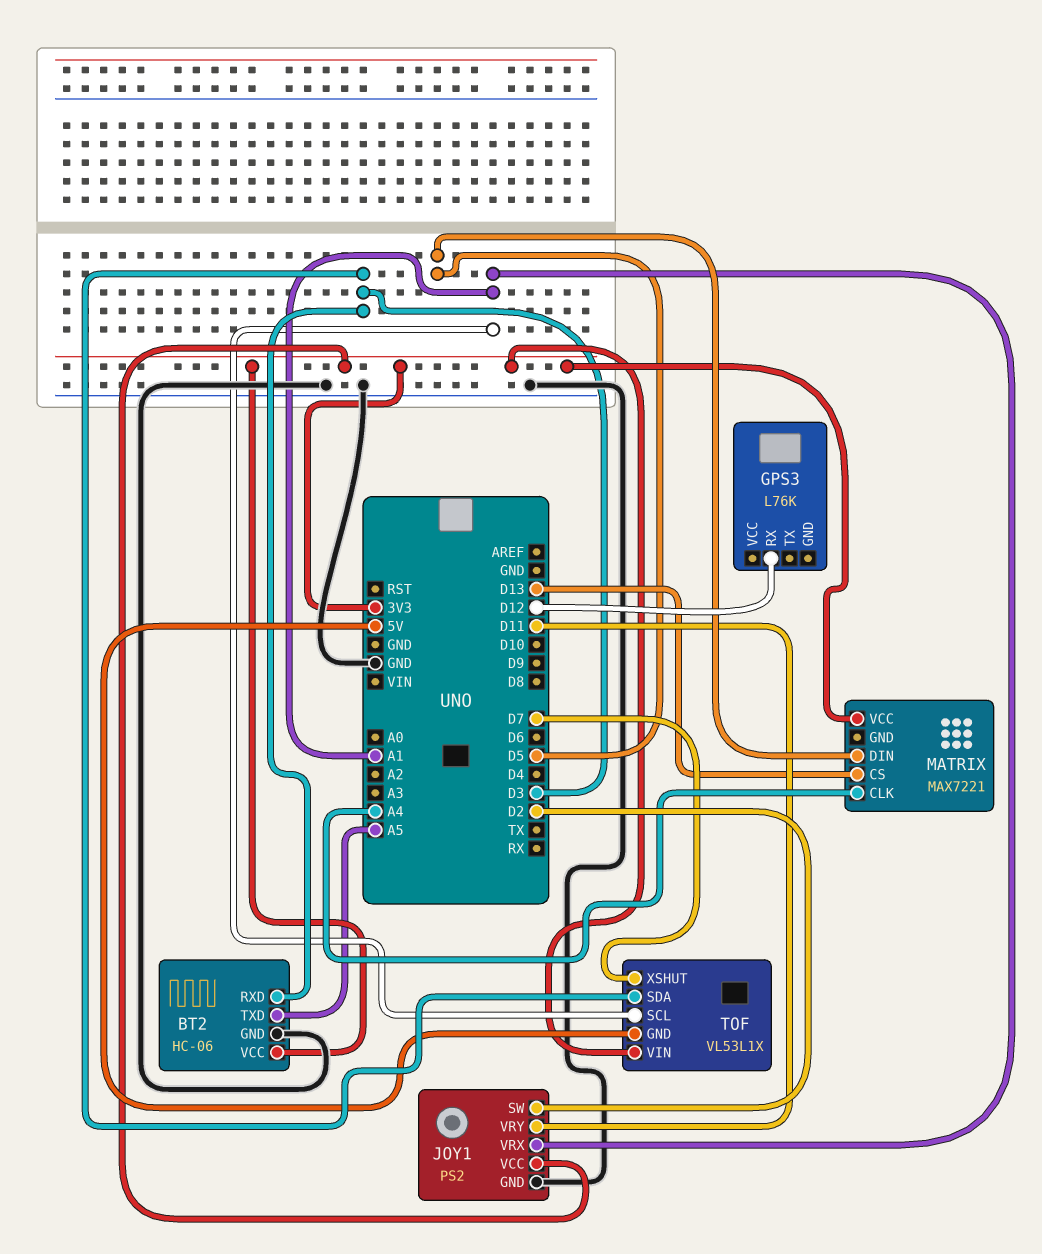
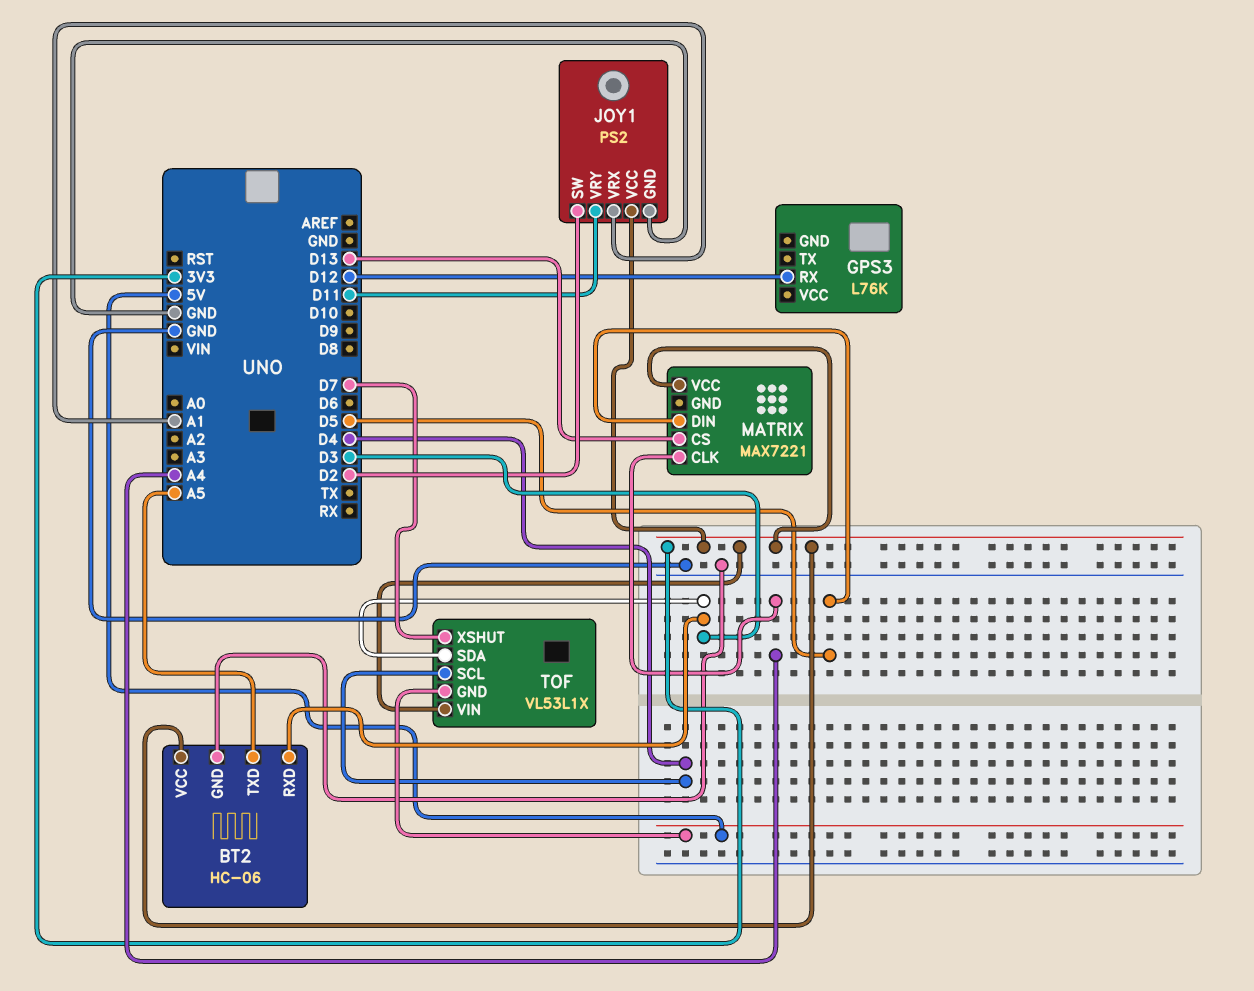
TOF pin SCL: A1 -> D4

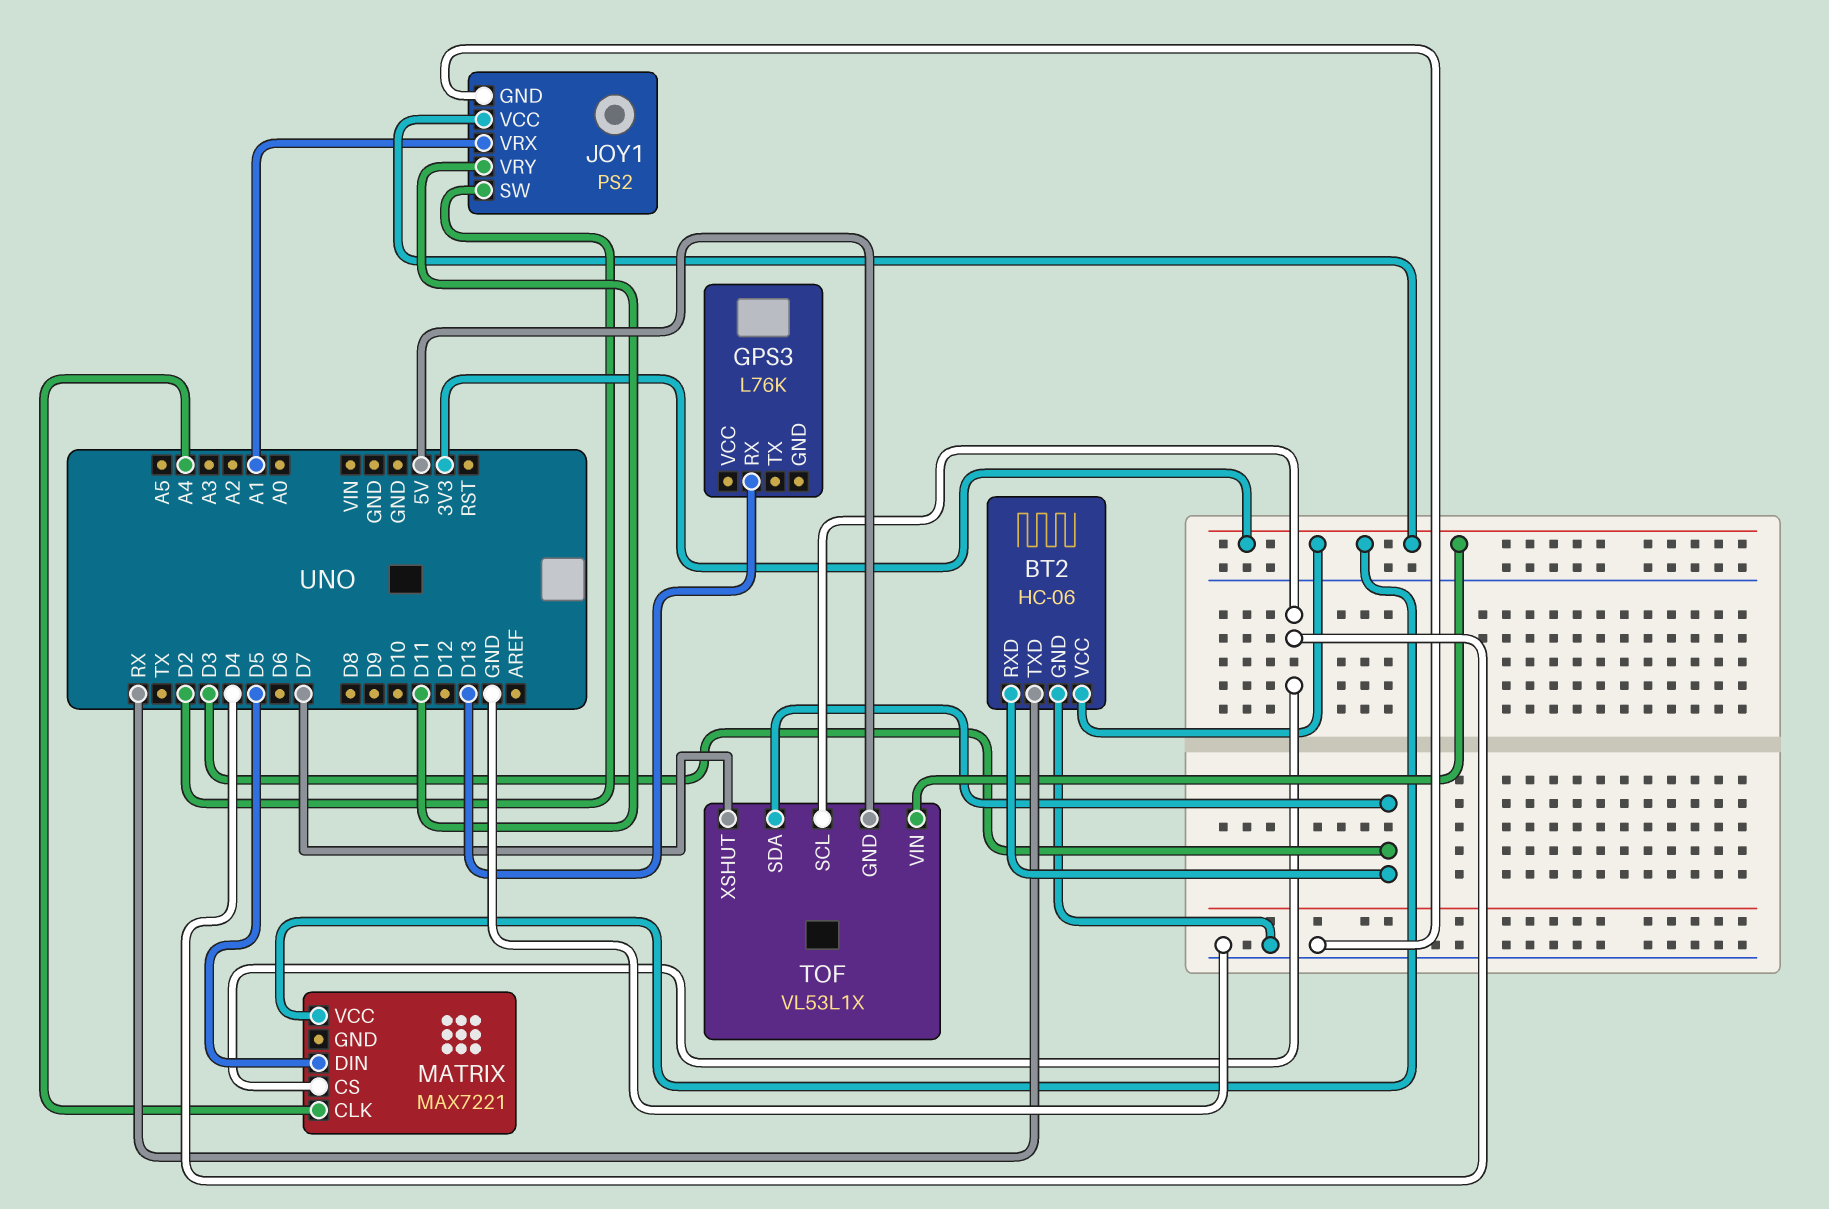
BT2 pin TXD: A5 -> RX
GPS3 pin RX: D12 -> D13
MATRIX pin CS: D13 -> D4

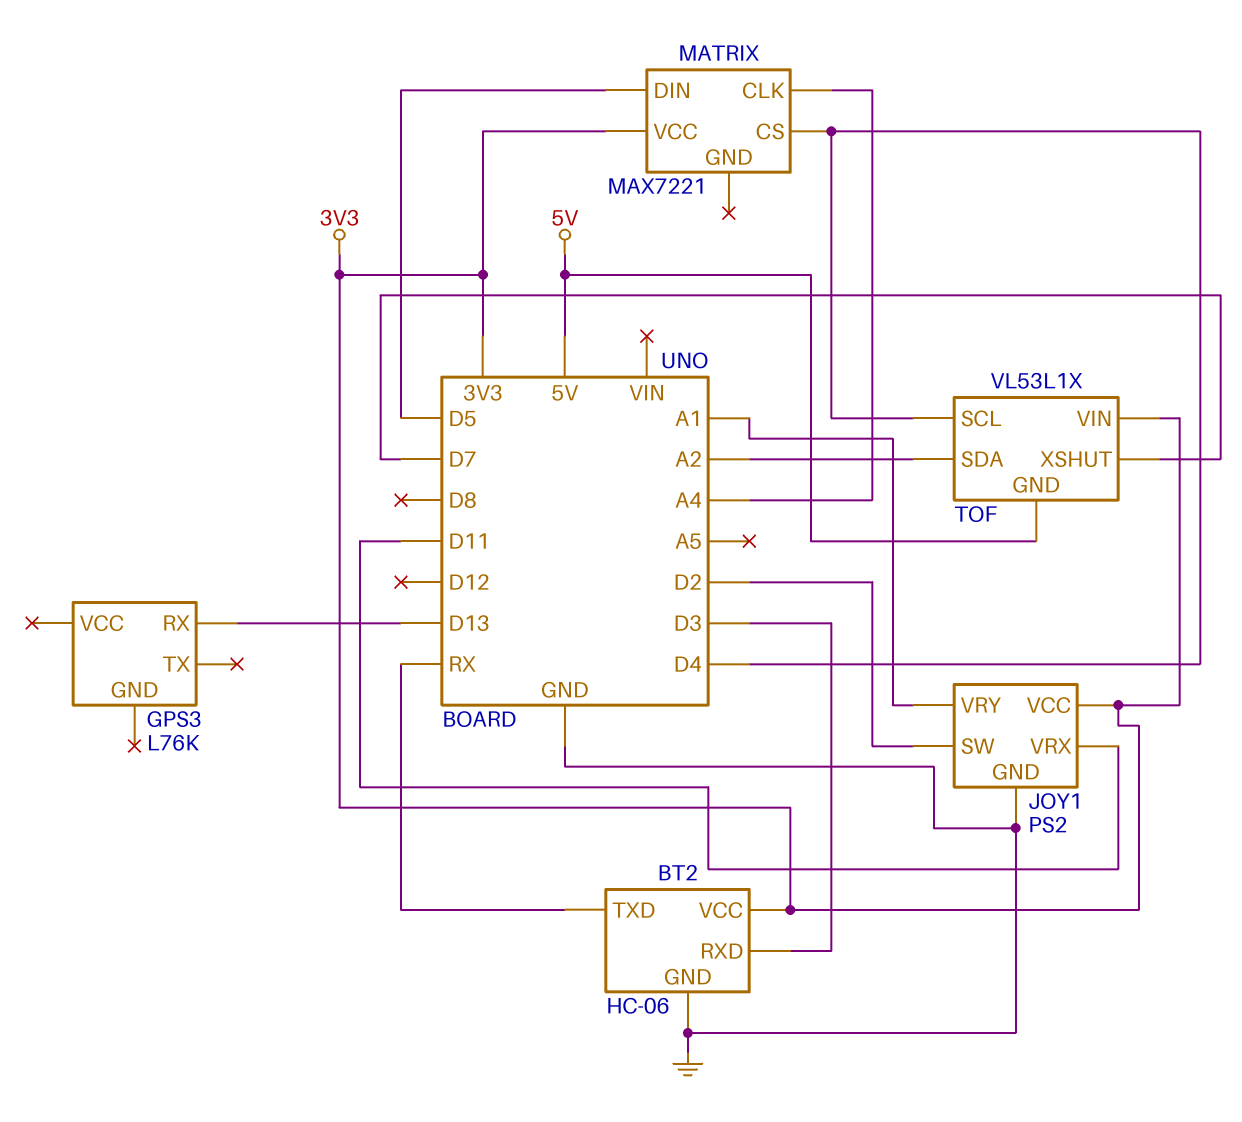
JOY1 pin VRX: A1 -> D11
JOY1 pin VRY: D11 -> A1
TOF pin SDA: D3 -> A2

